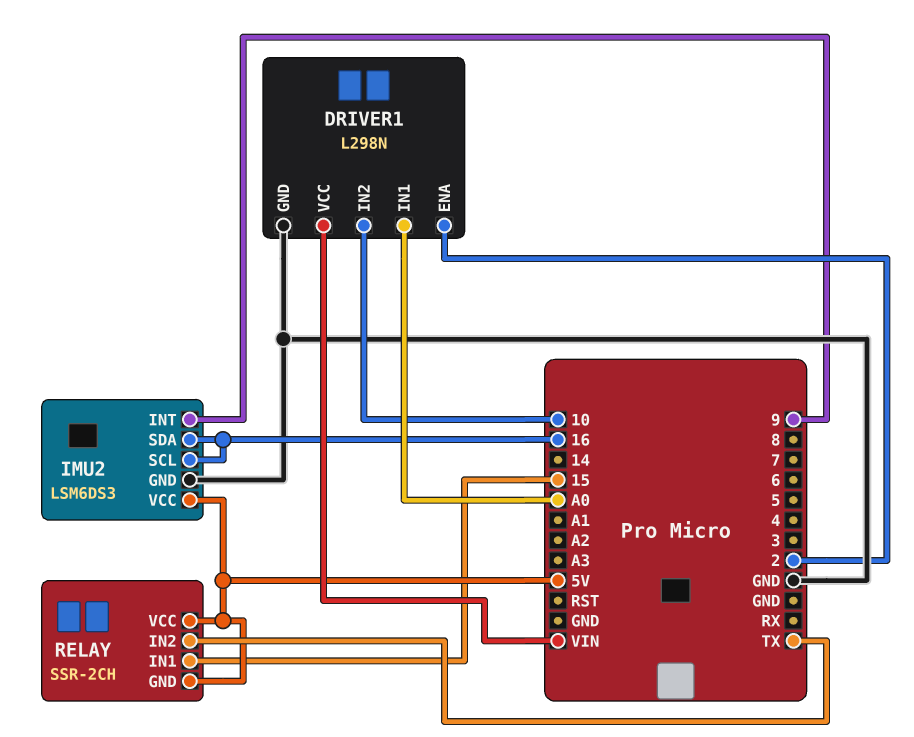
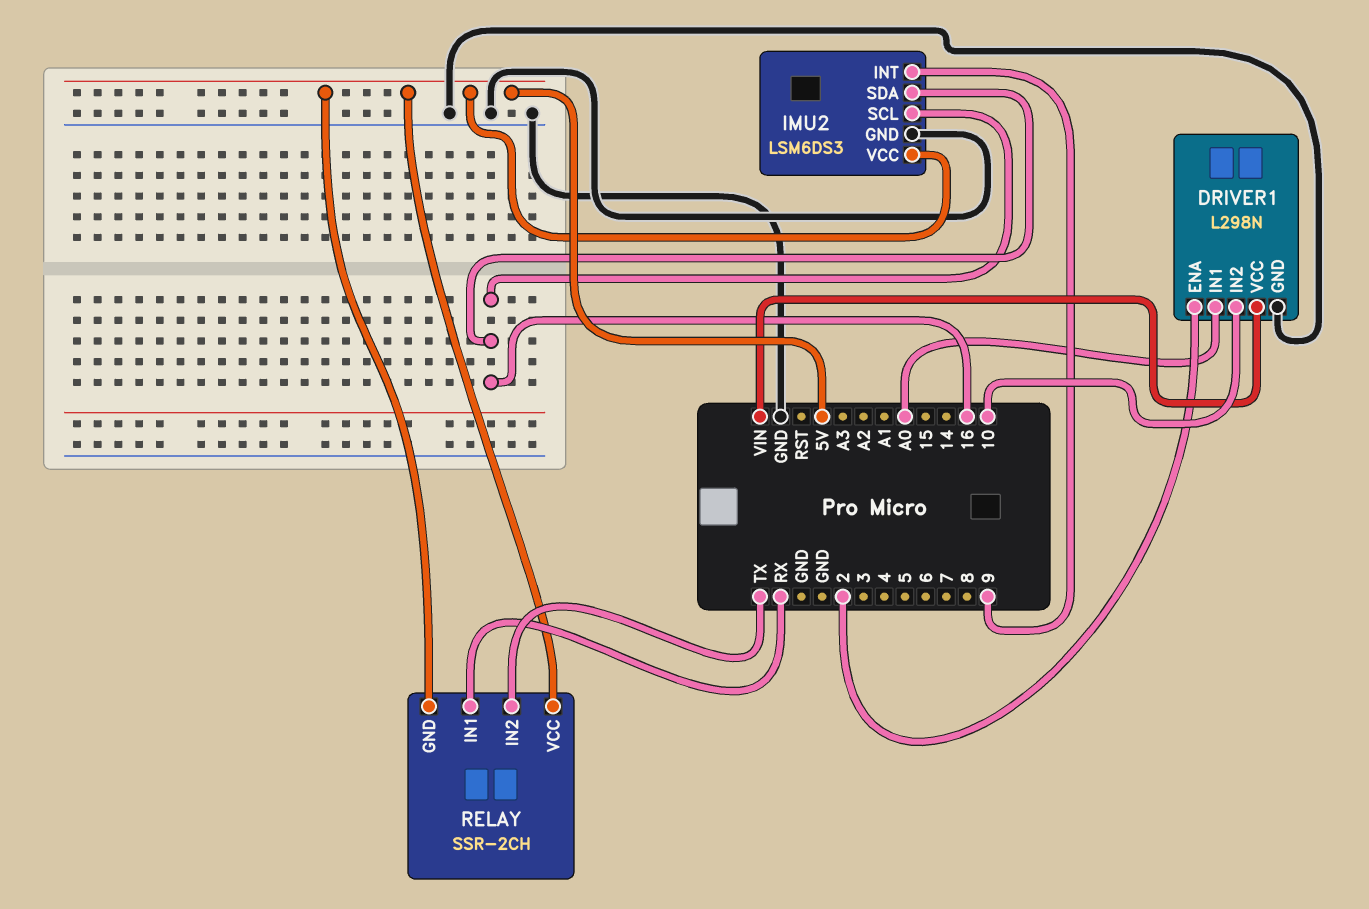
RELAY pin IN1: 15 -> RX

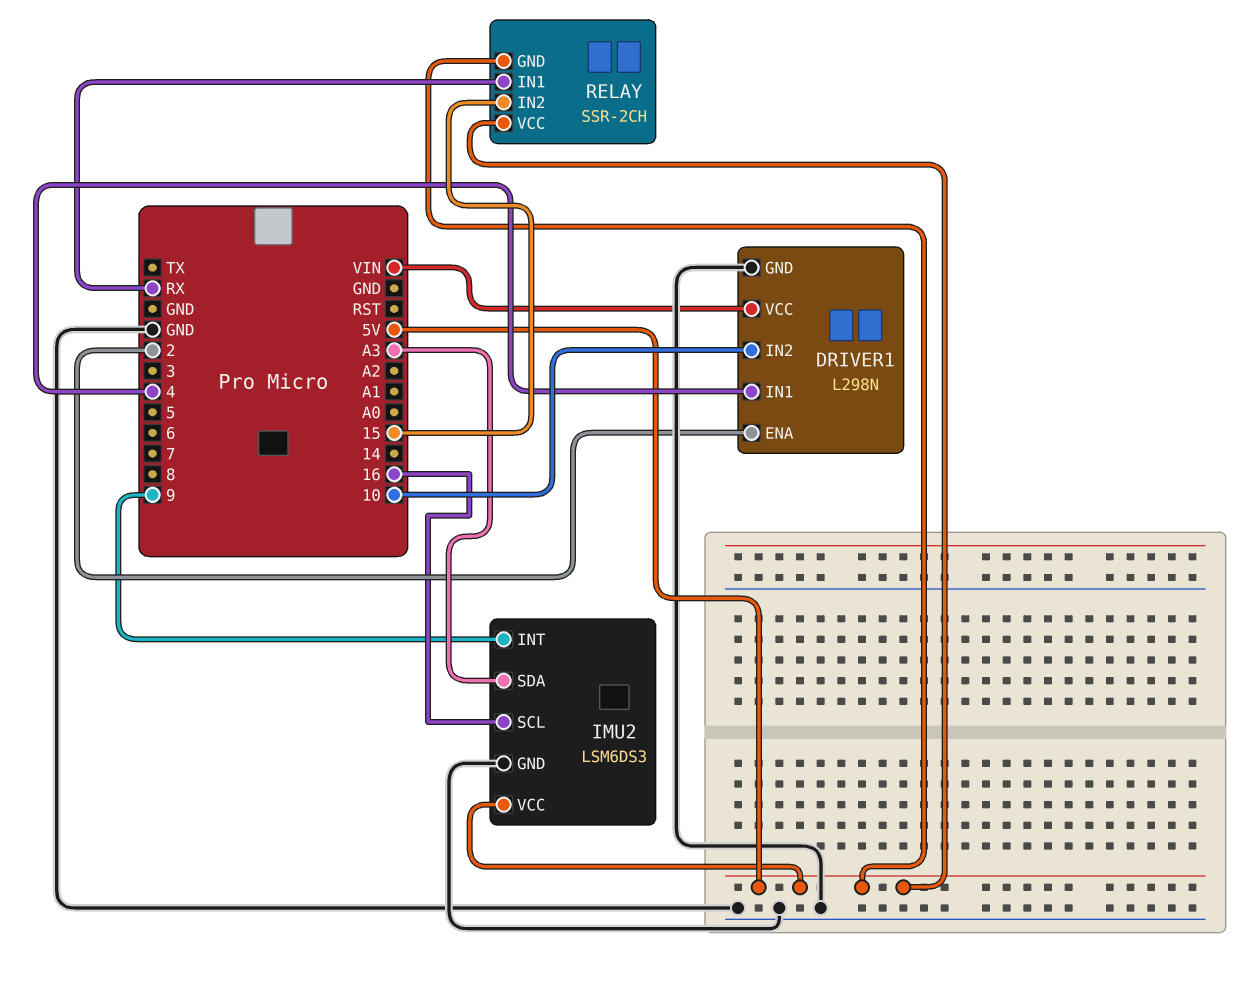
DRIVER1 pin IN1: A0 -> 4
IMU2 pin SDA: 16 -> A3
RELAY pin IN2: TX -> 15

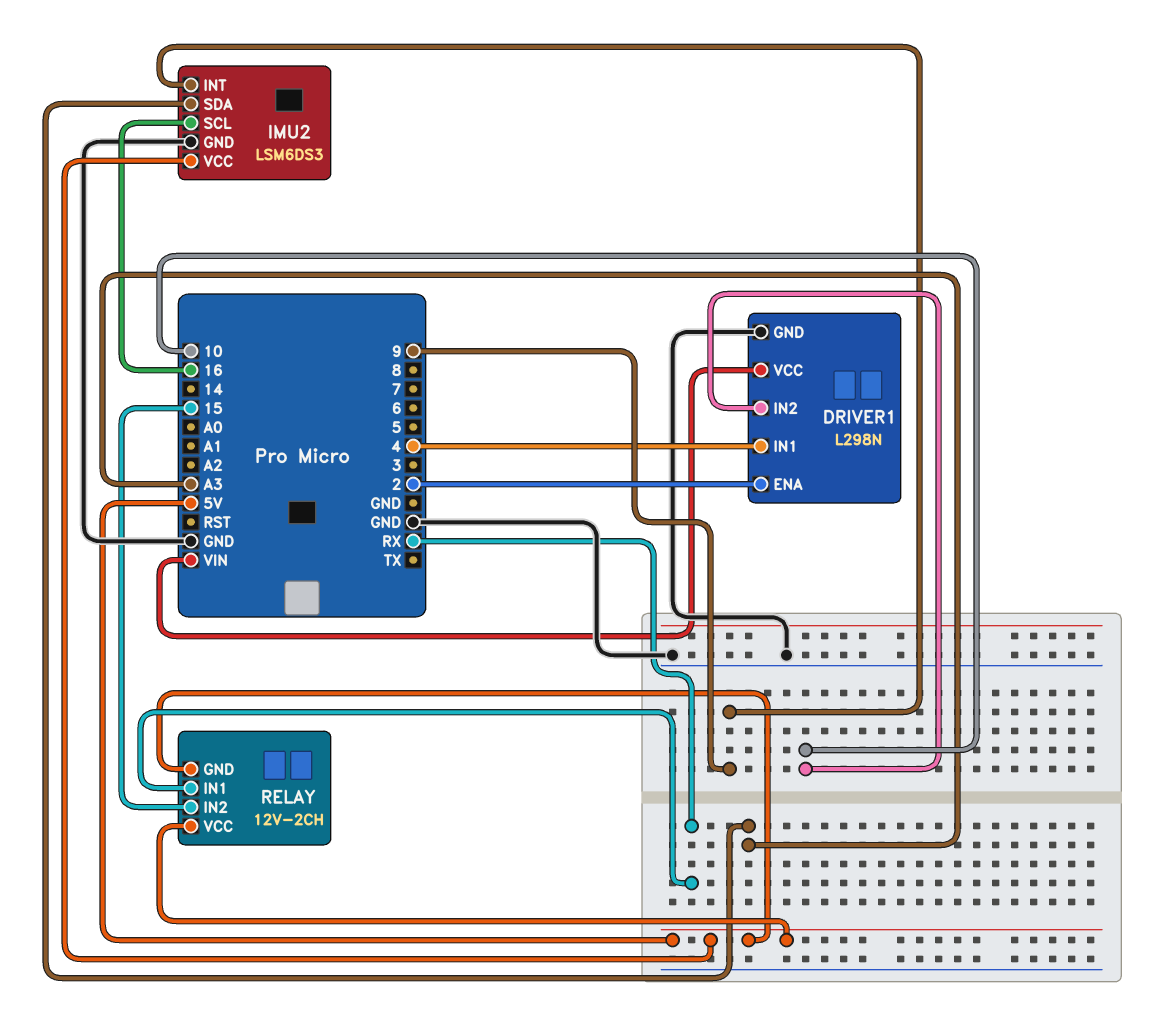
RELAY: SSR-2CH -> 12V-2CH

